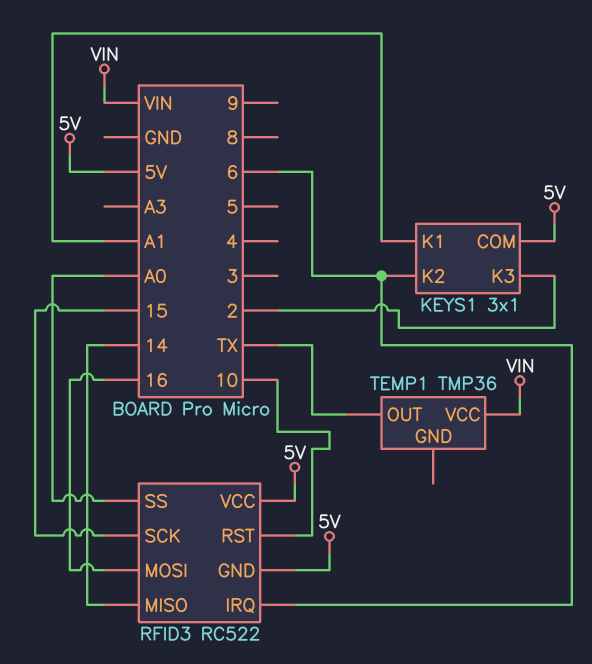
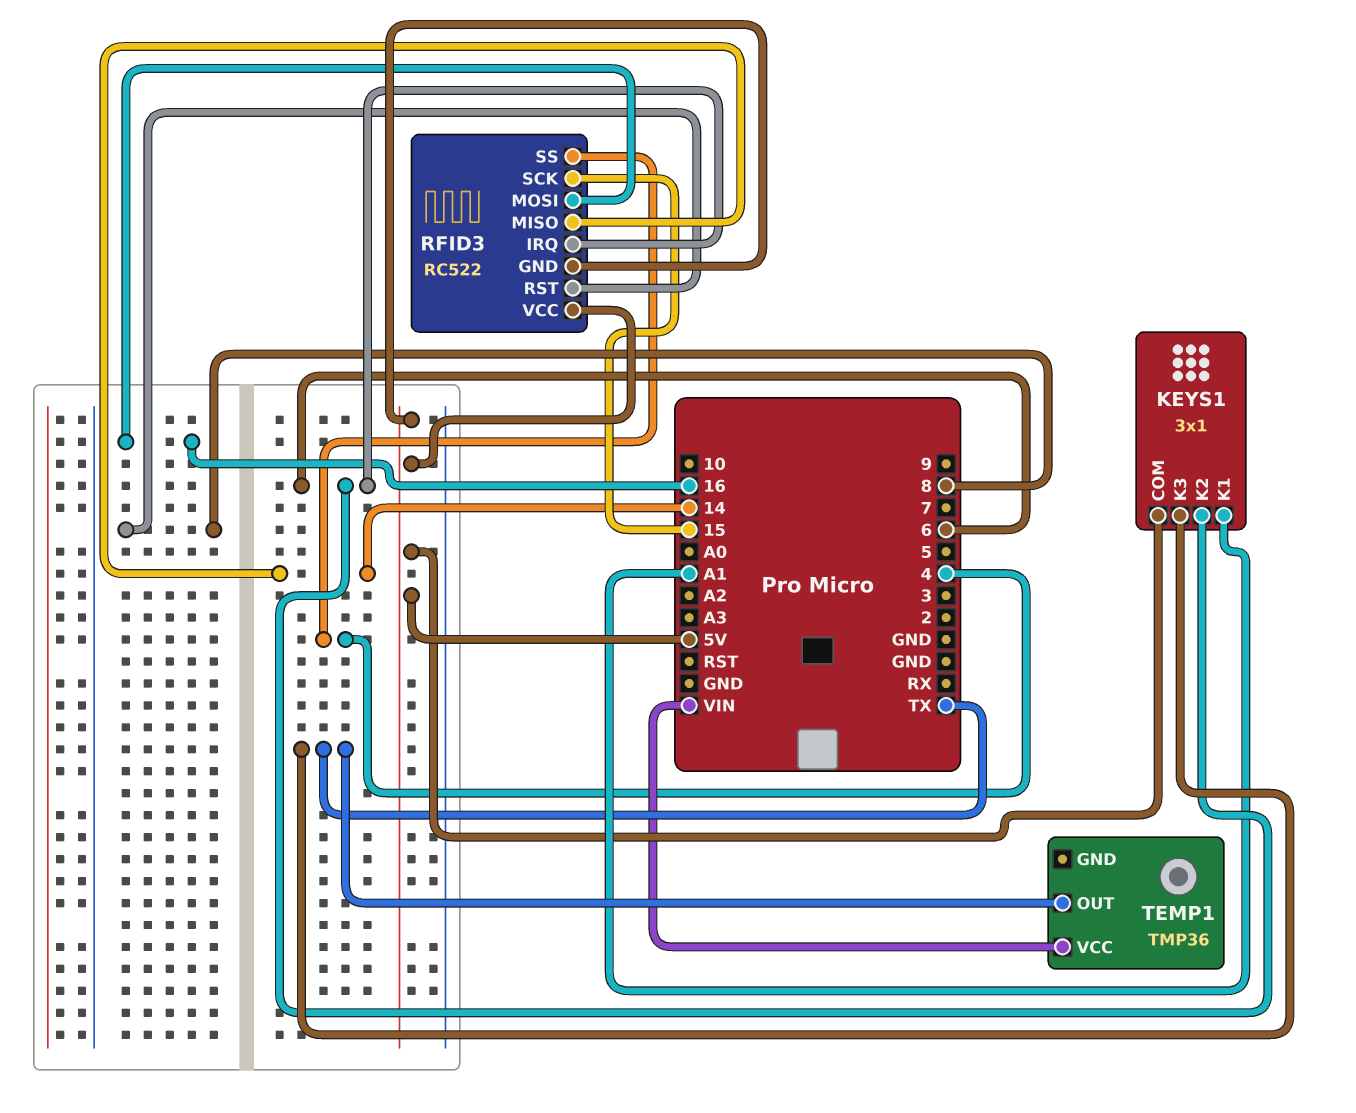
KEYS1 pin K3: 2 -> TX
RFID3 pin RST: 10 -> 8
RFID3 pin SS: A0 -> 4

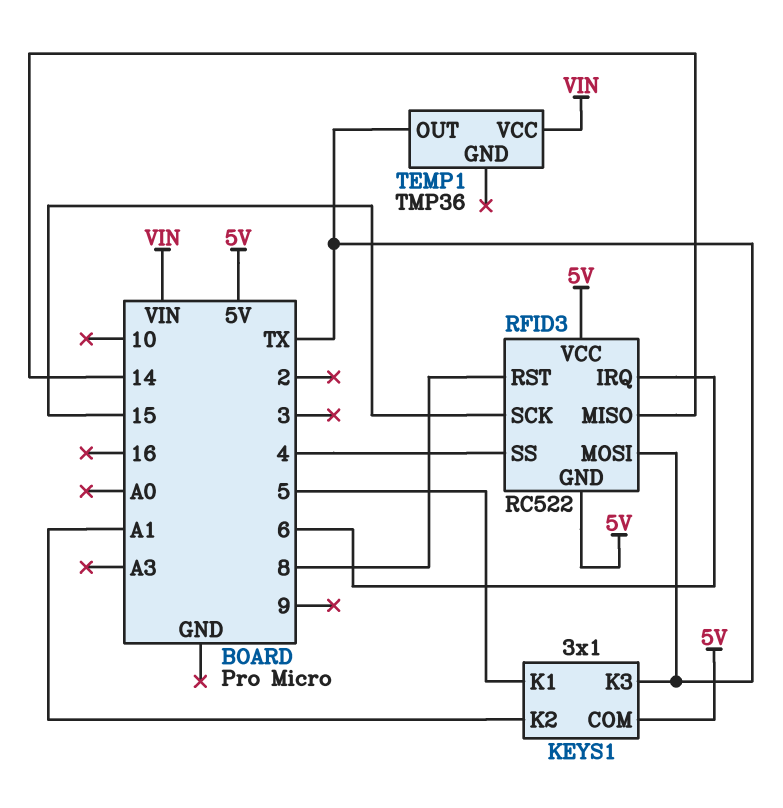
KEYS1 pin K1: A1 -> 5
KEYS1 pin K2: 6 -> A1
RFID3 pin MOSI: 16 -> TX

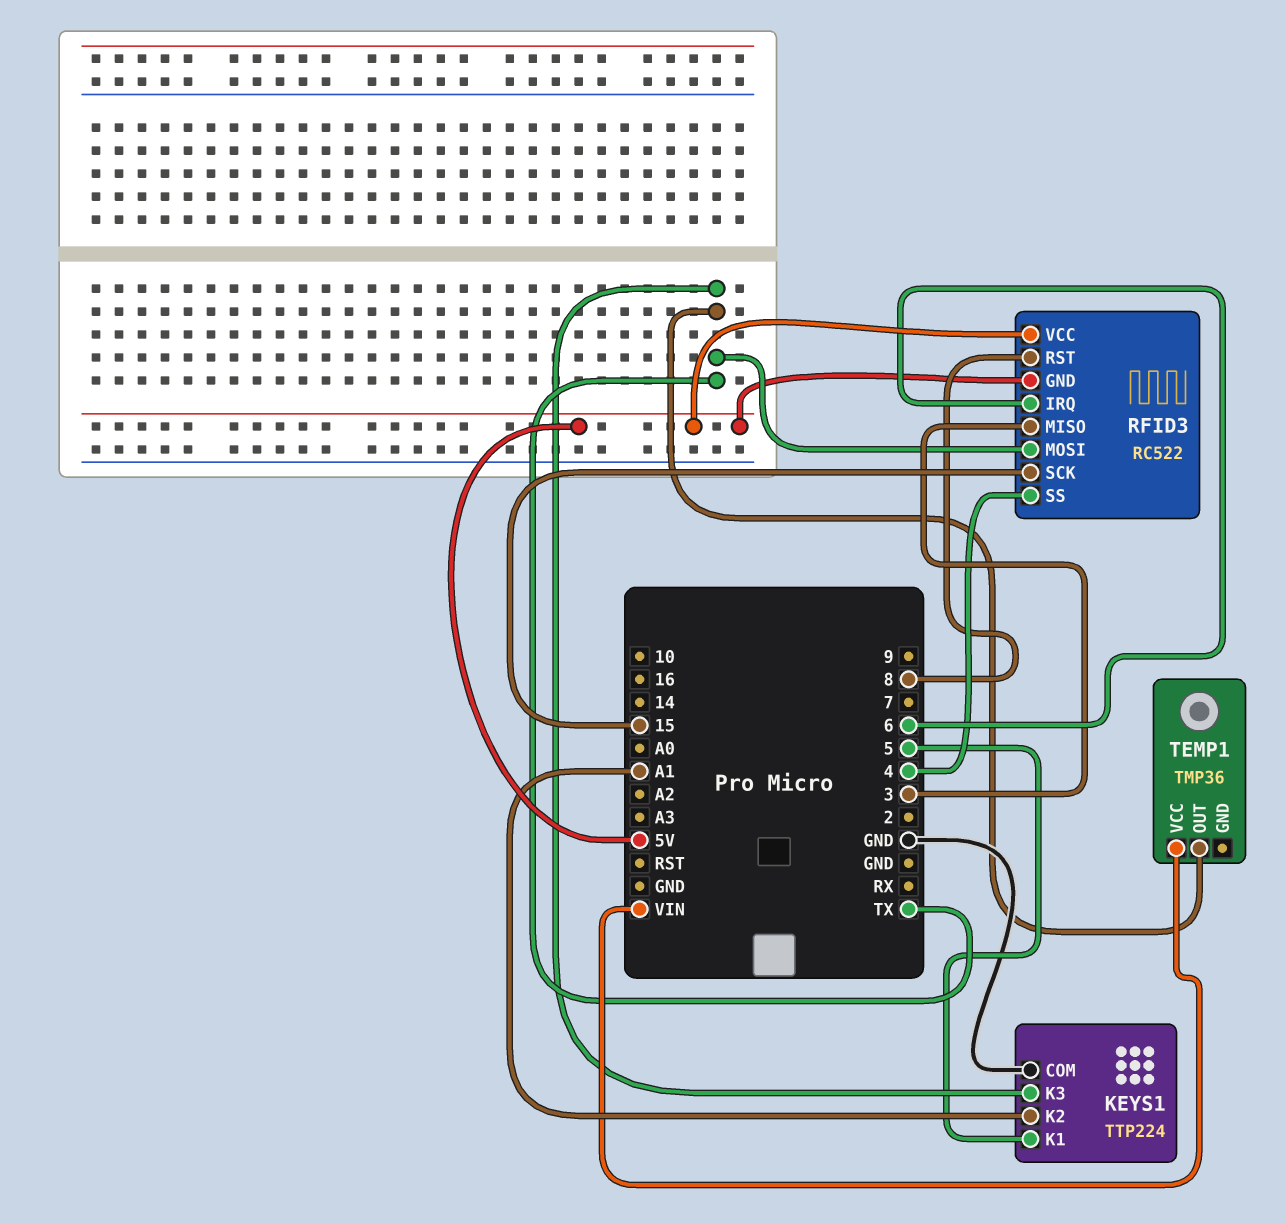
KEYS1: 3x1 -> TTP224
KEYS1 pin COM: 5V -> GND
RFID3 pin MISO: 14 -> 3

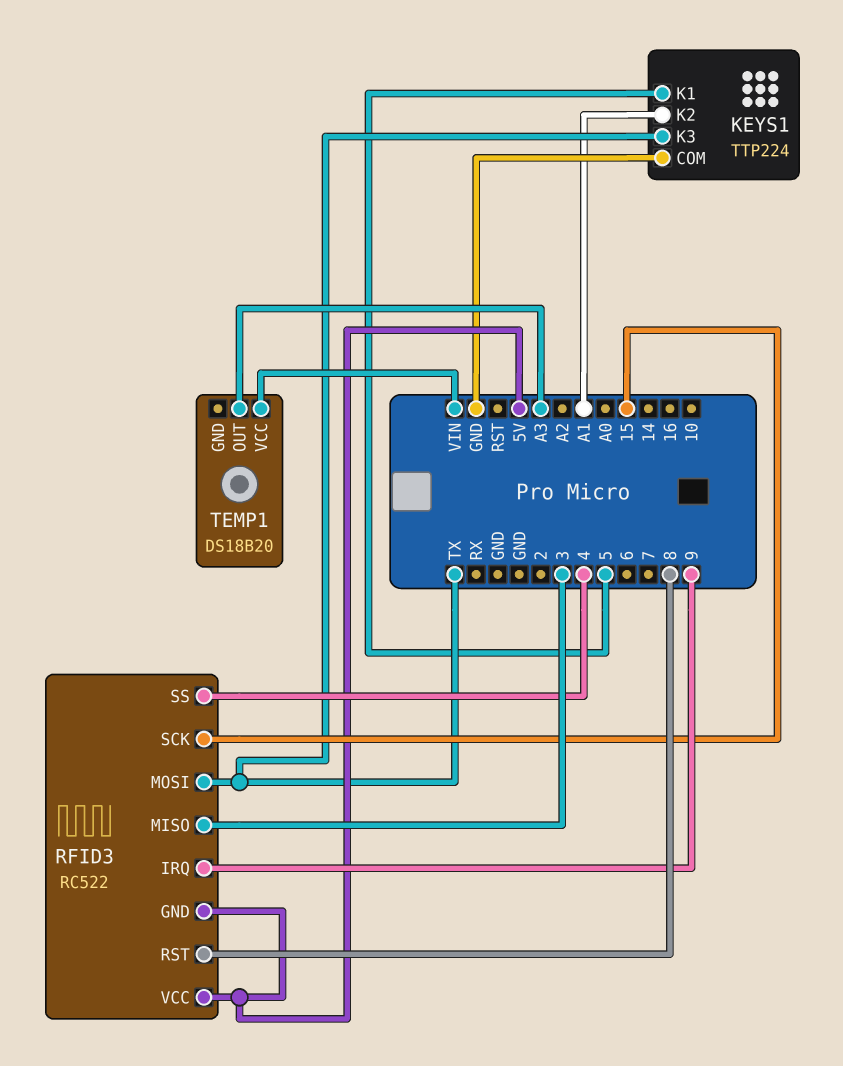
RFID3 pin IRQ: 6 -> 9
TEMP1: TMP36 -> DS18B20
TEMP1 pin OUT: TX -> A3

